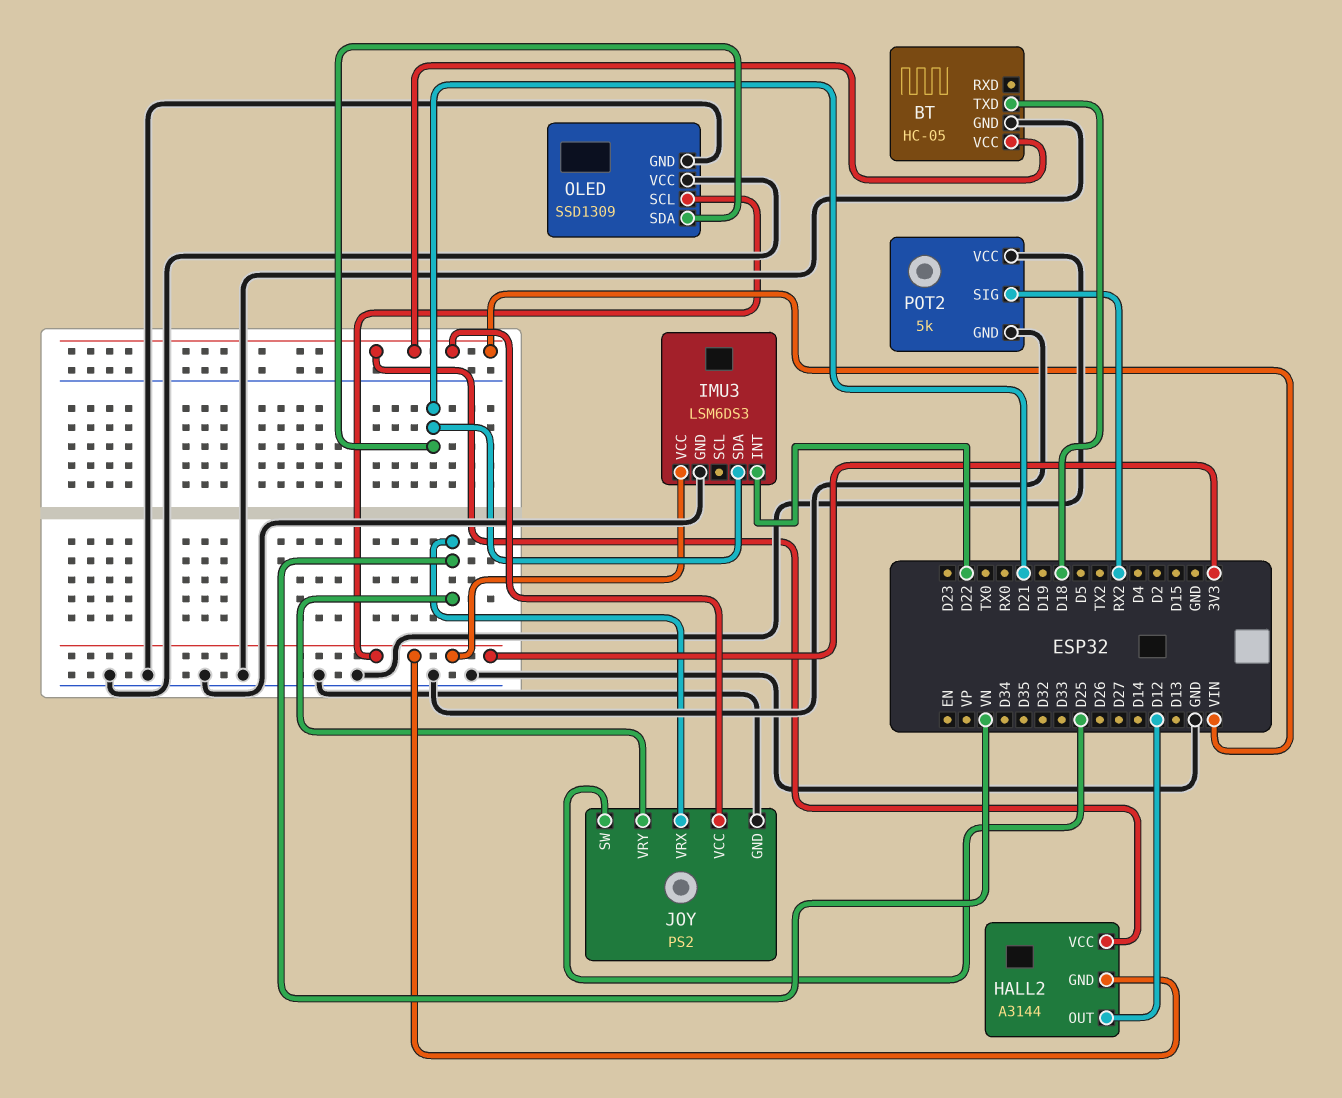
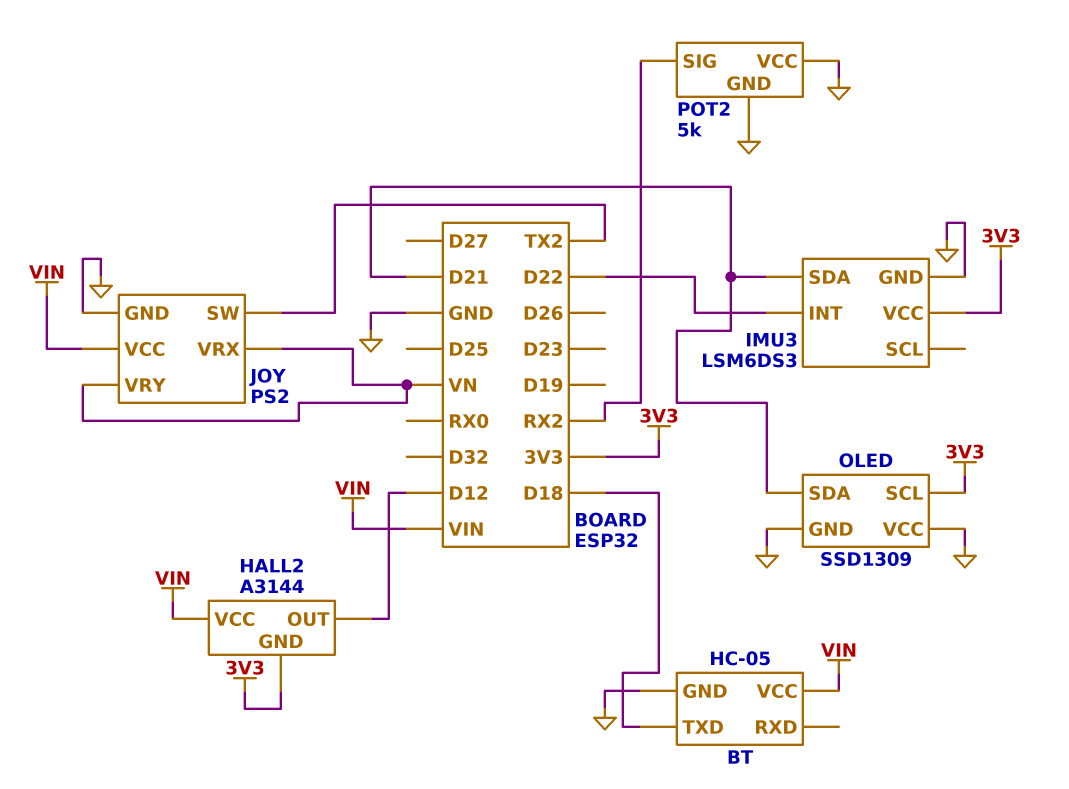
JOY pin SW: D25 -> TX2

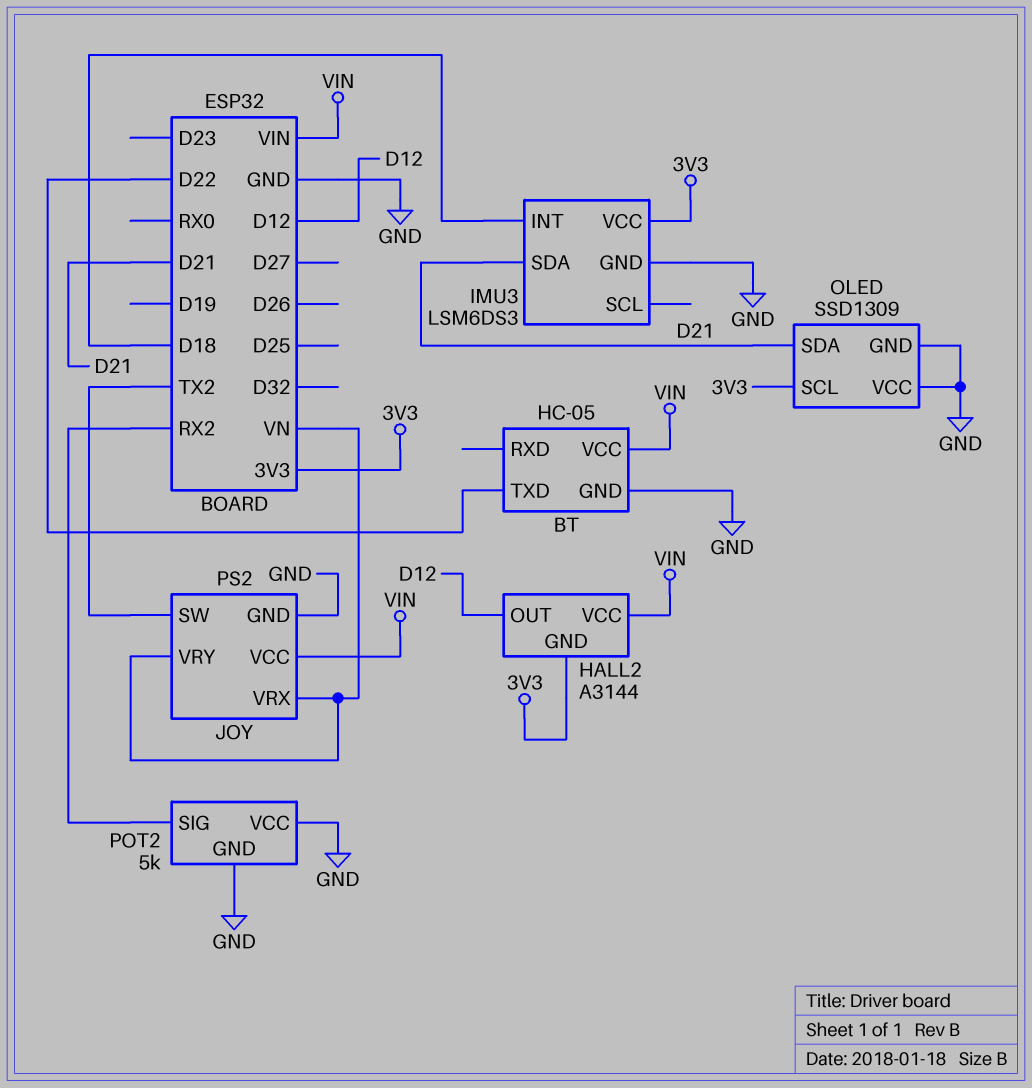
BT pin TXD: D18 -> D22
IMU3 pin INT: D22 -> D18

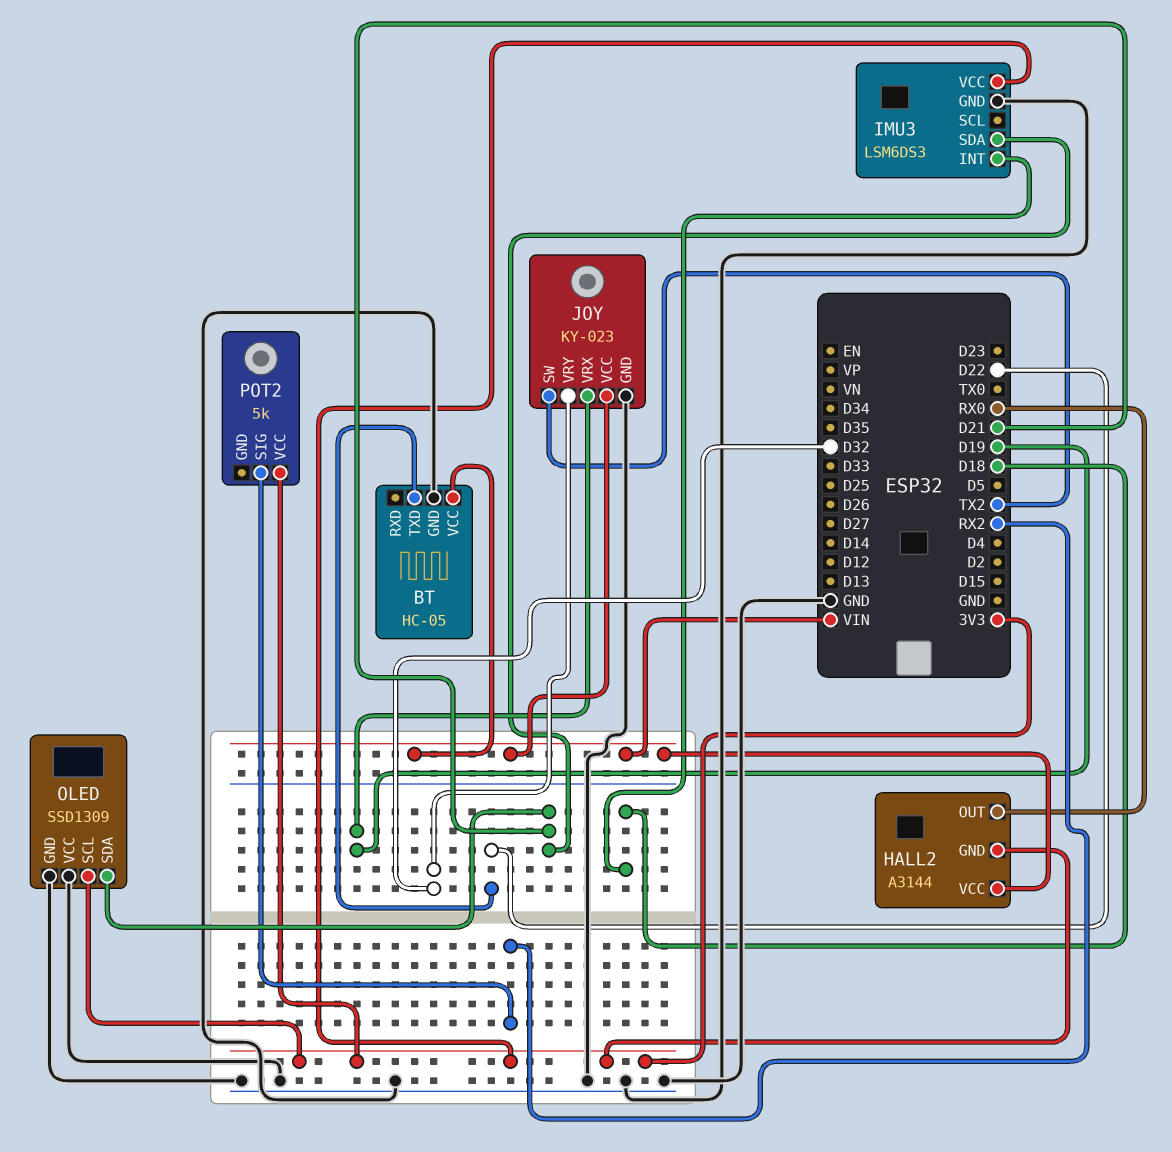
HALL2 pin OUT: D12 -> RX0
JOY: PS2 -> KY-023
JOY pin VRX: VN -> D19
JOY pin VRY: VN -> D32
POT2 pin GND: GND -> none
POT2 pin VCC: GND -> 3V3

